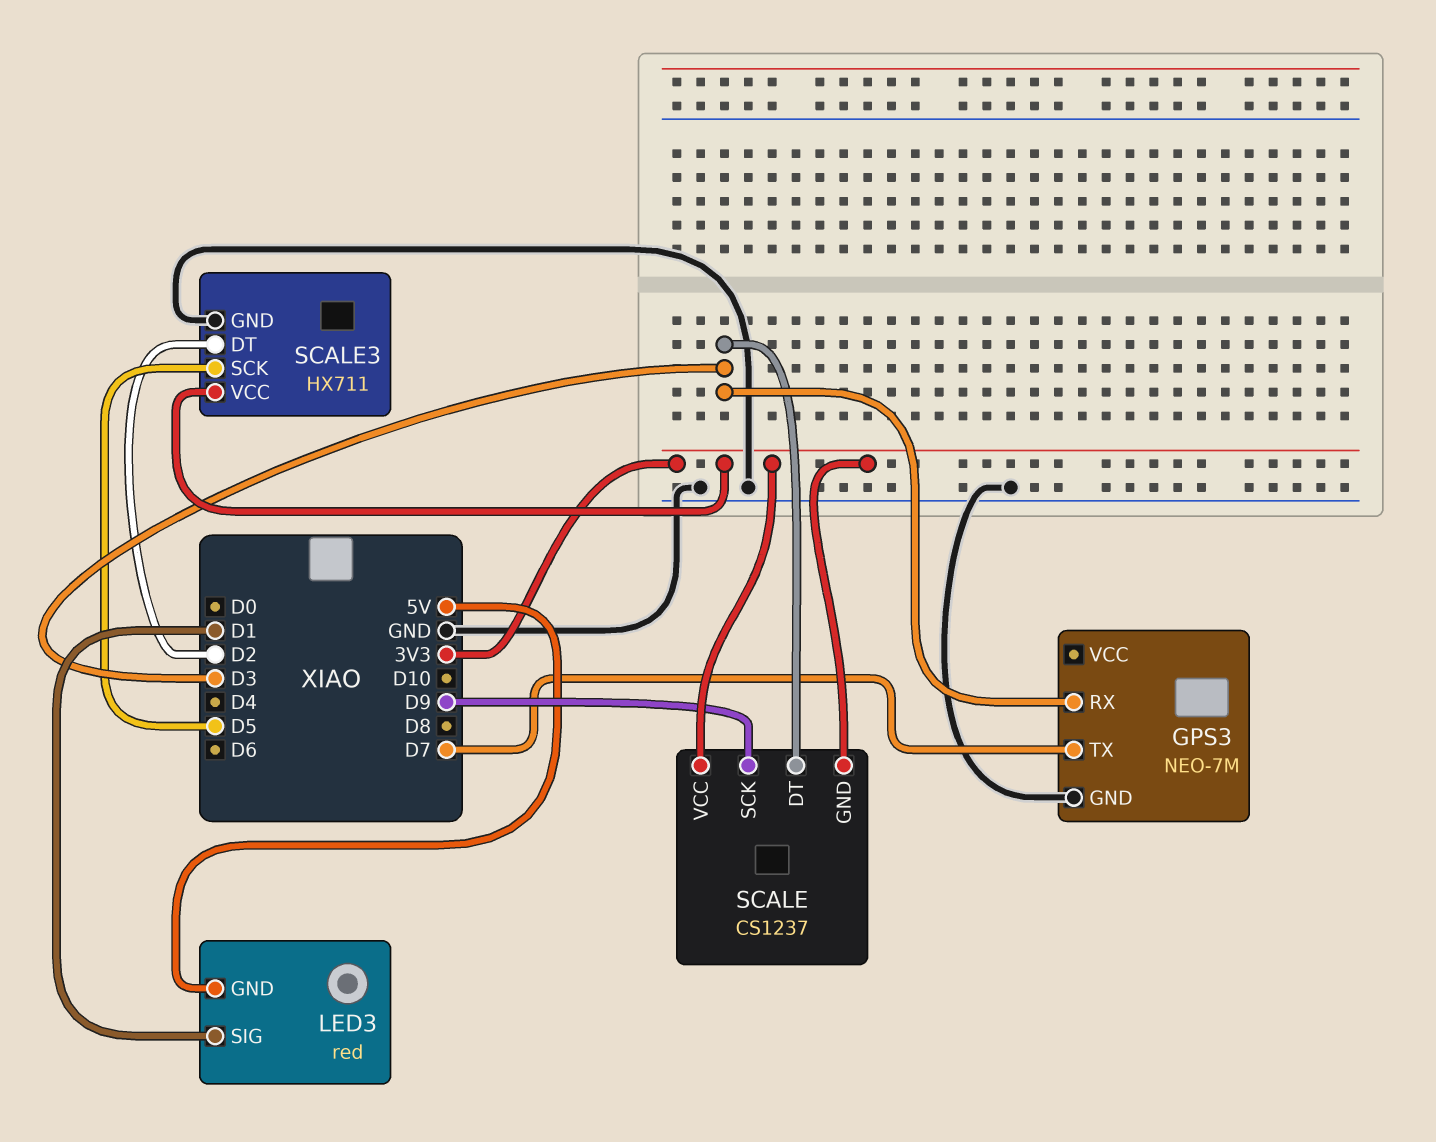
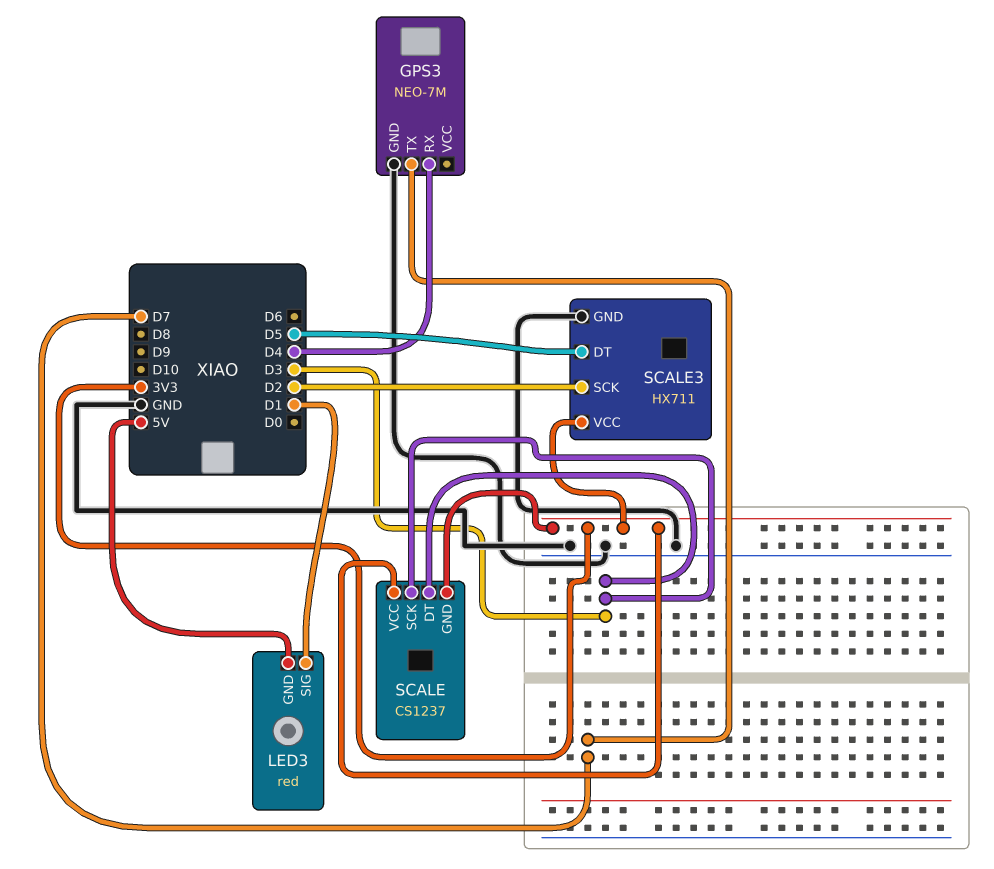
GPS3 pin RX: D3 -> D4
SCALE pin SCK: D9 -> D3
SCALE3 pin DT: D2 -> D5
SCALE3 pin SCK: D5 -> D2

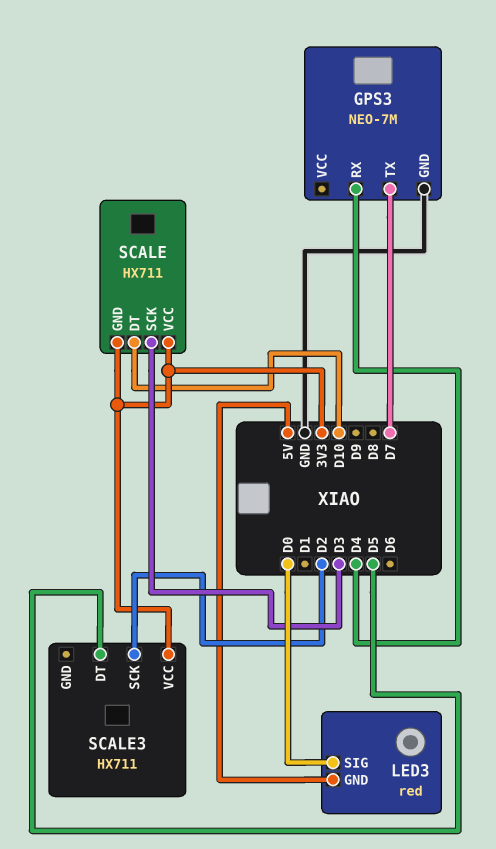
LED3 pin SIG: D1 -> D0
SCALE: CS1237 -> HX711
SCALE pin DT: D3 -> D10
SCALE3 pin GND: GND -> none

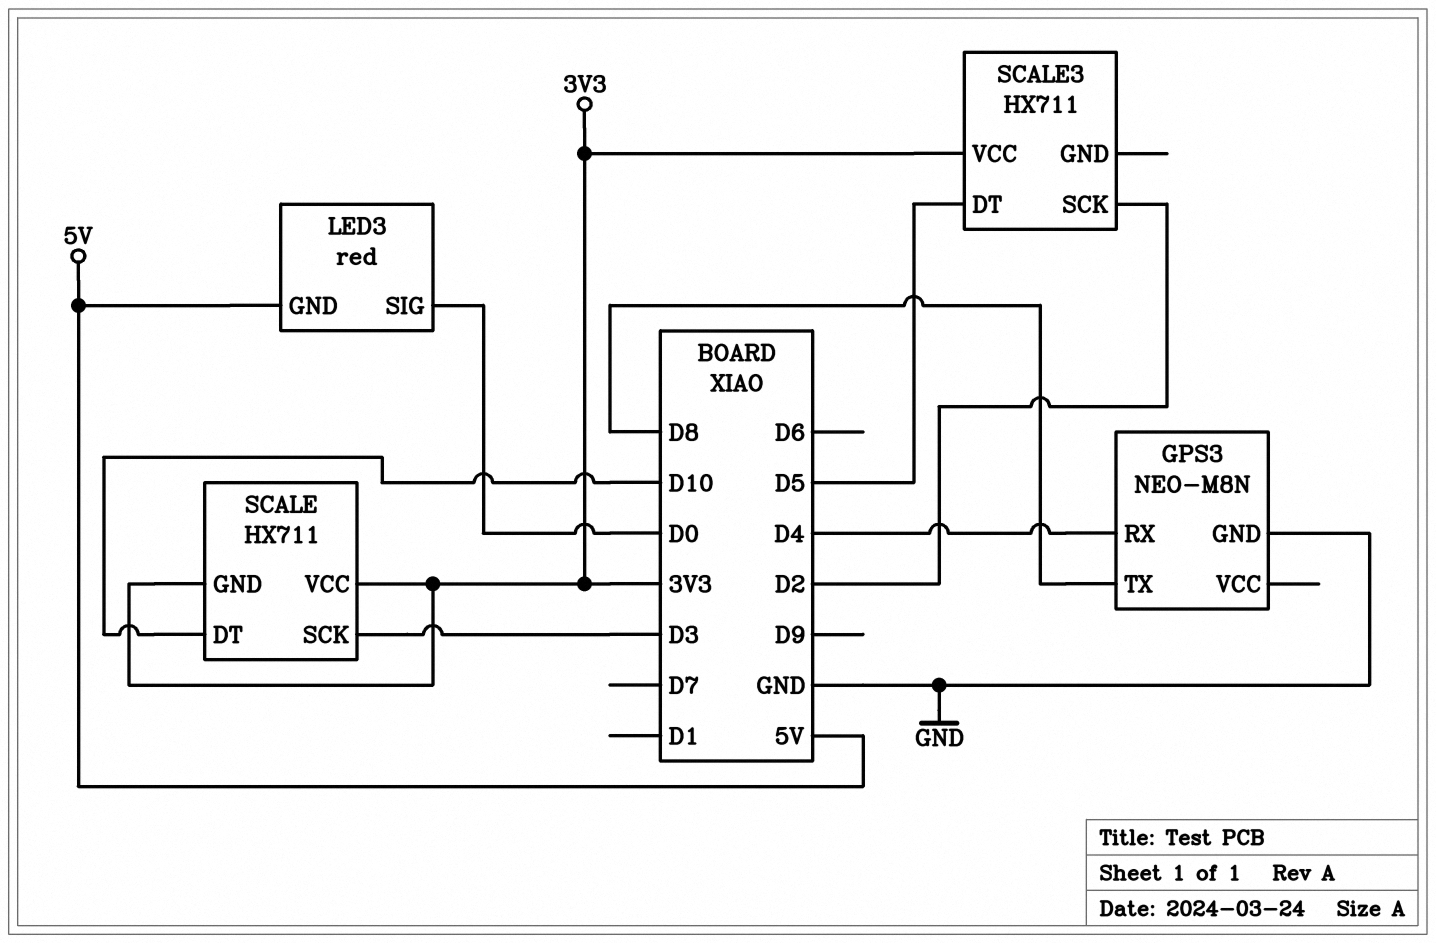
GPS3: NEO-7M -> NEO-M8N
GPS3 pin TX: D7 -> D8

